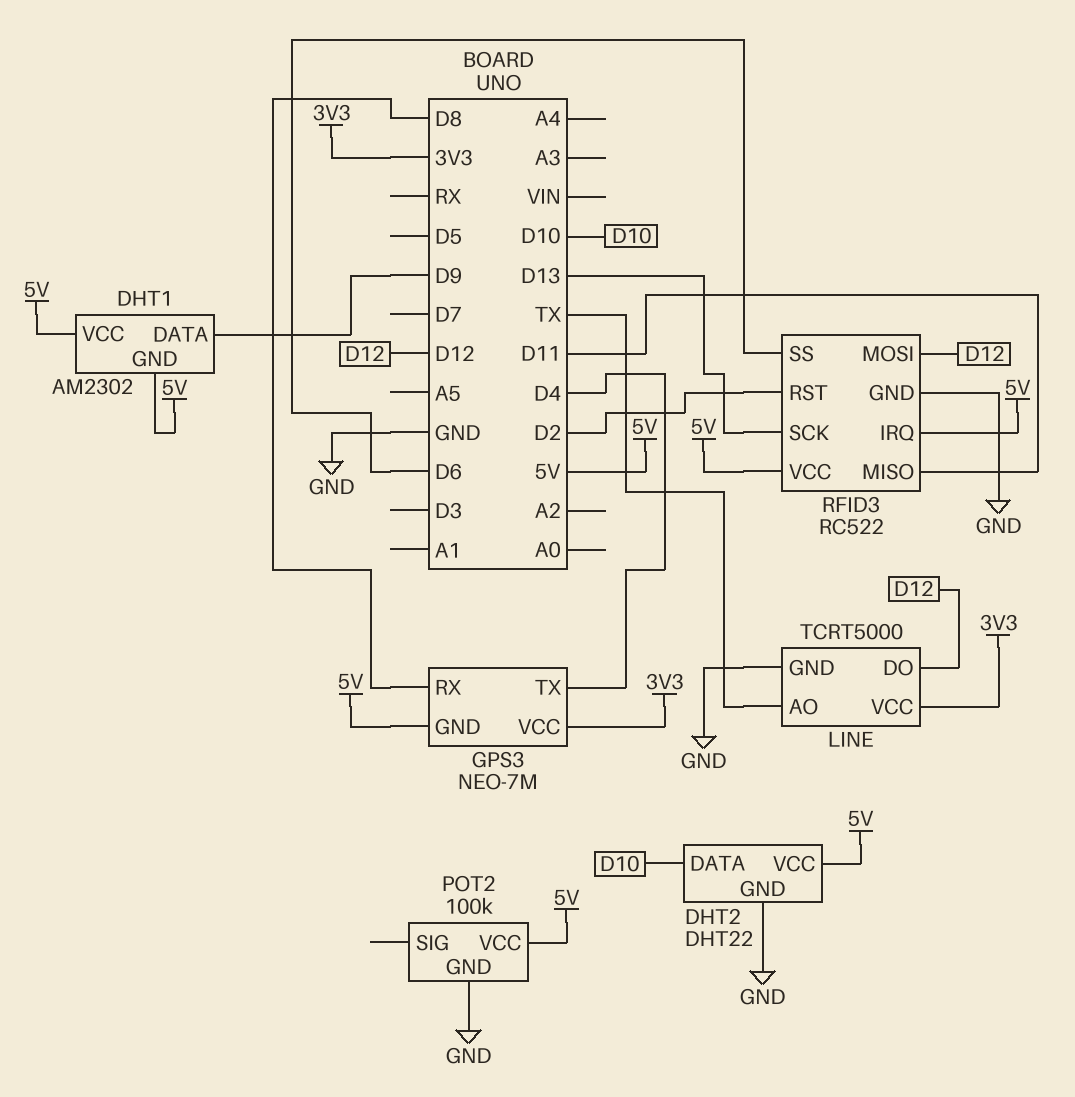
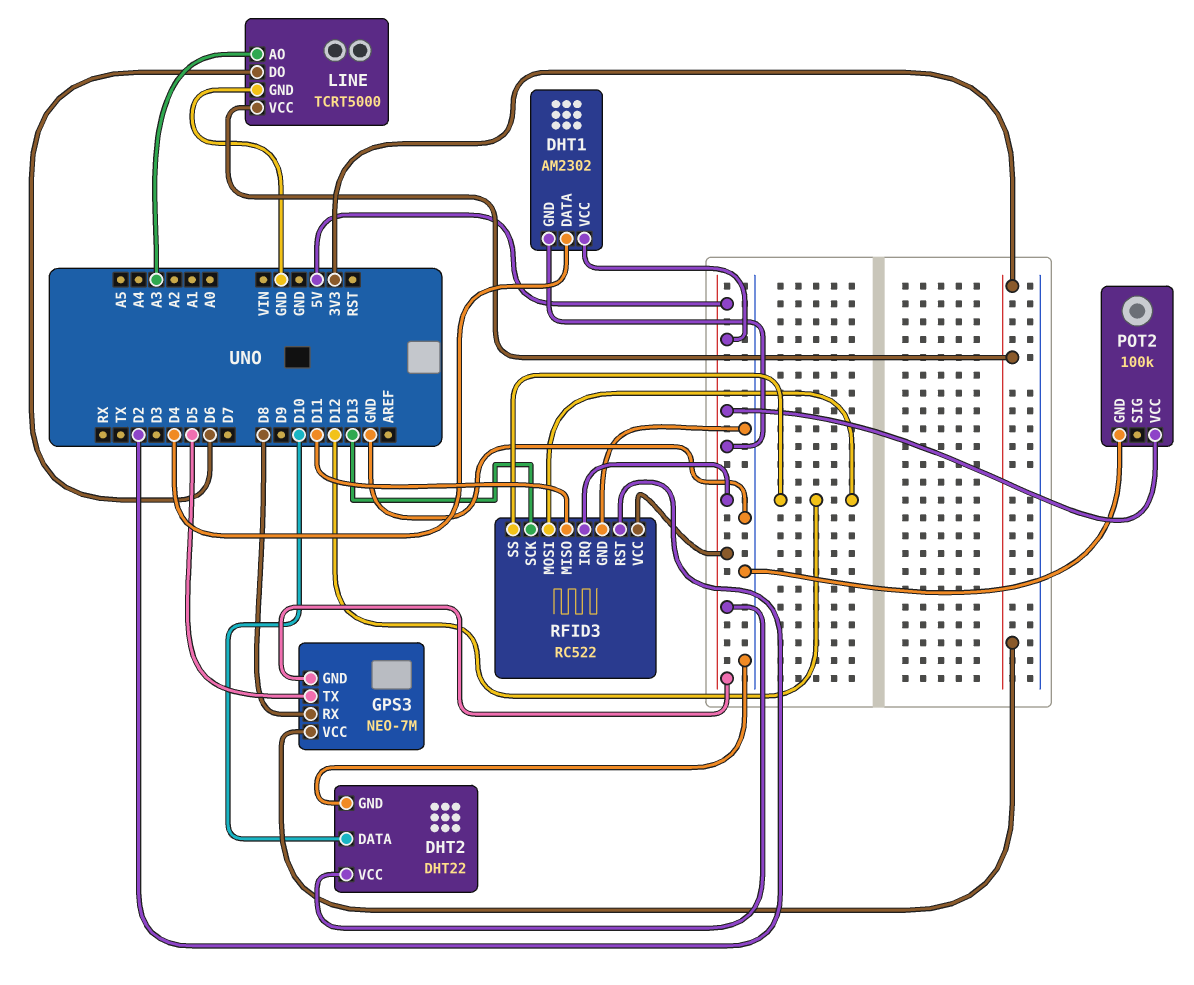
DHT1 pin DATA: D9 -> D4
GPS3 pin TX: D4 -> D5
LINE pin AO: TX -> A3
LINE pin DO: D12 -> D6
RFID3 pin SS: D6 -> D12

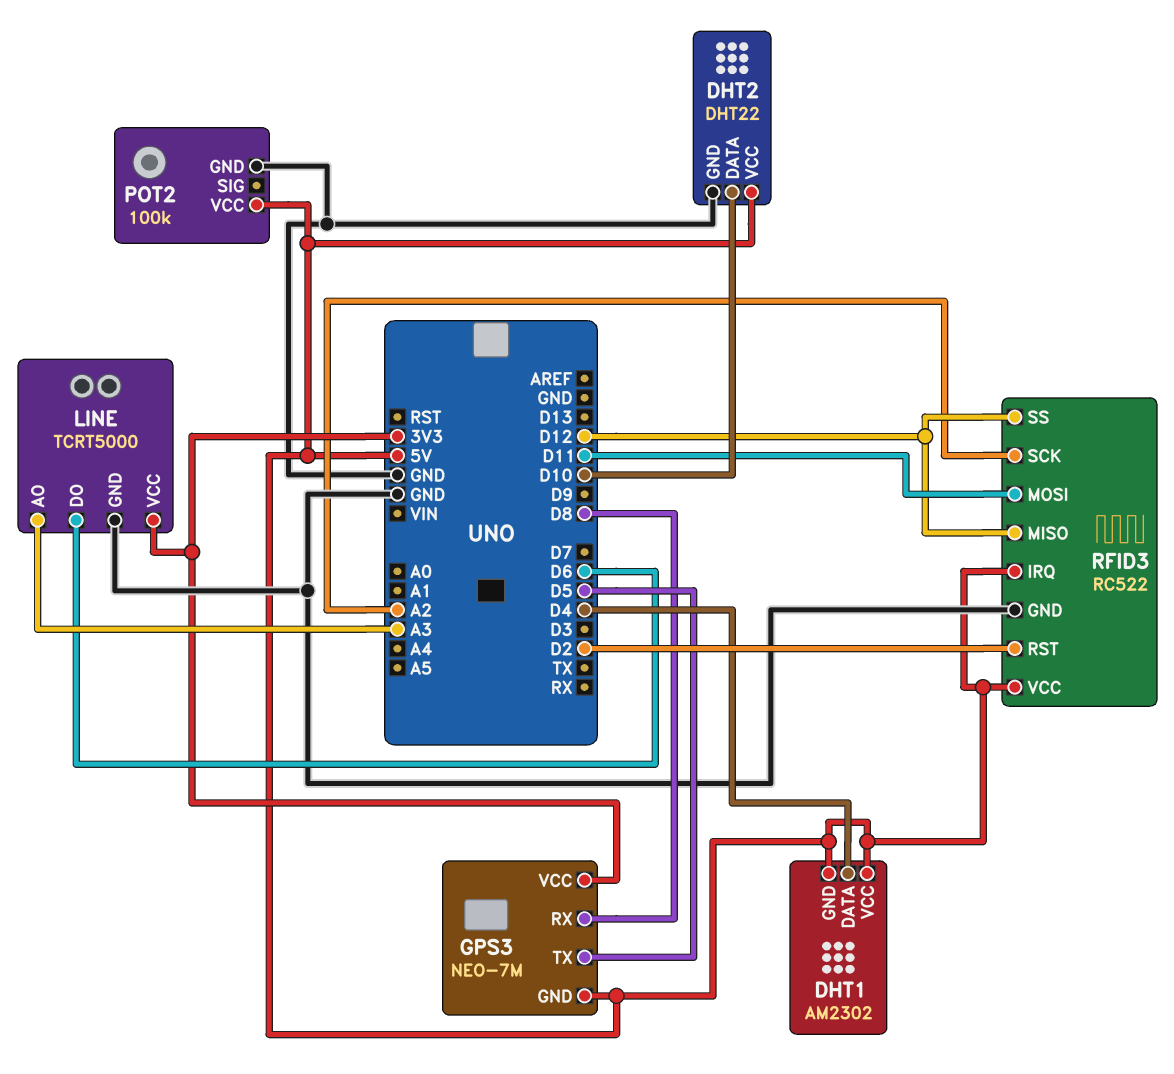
RFID3 pin MISO: D11 -> D12
RFID3 pin MOSI: D12 -> D11
RFID3 pin SCK: D13 -> A2

